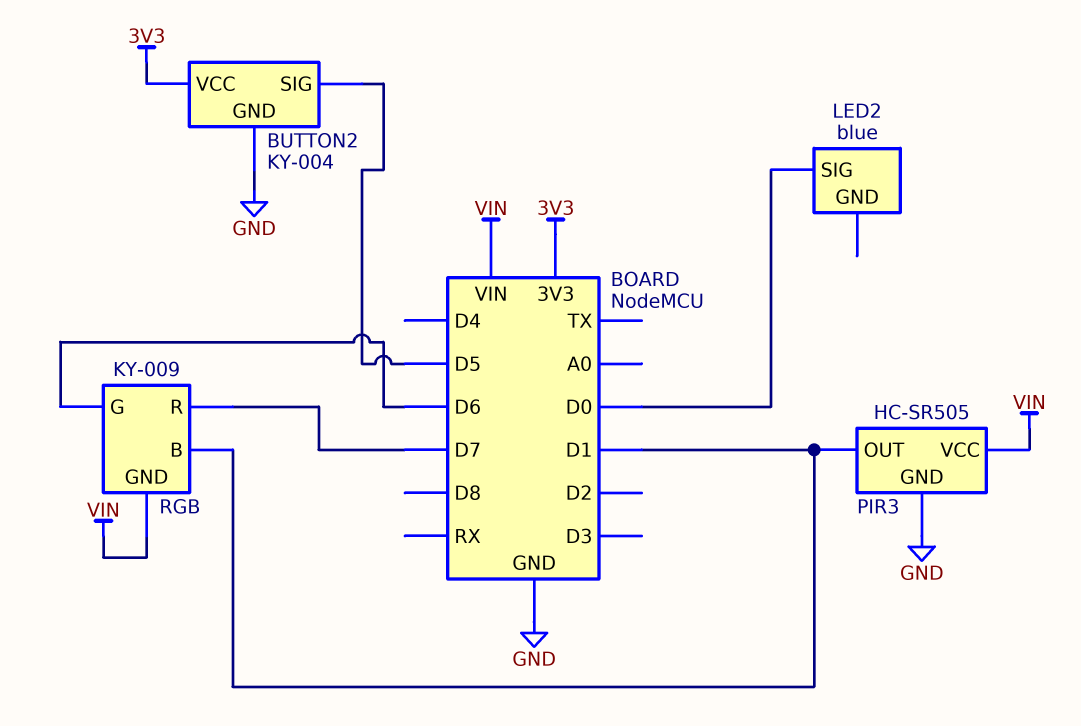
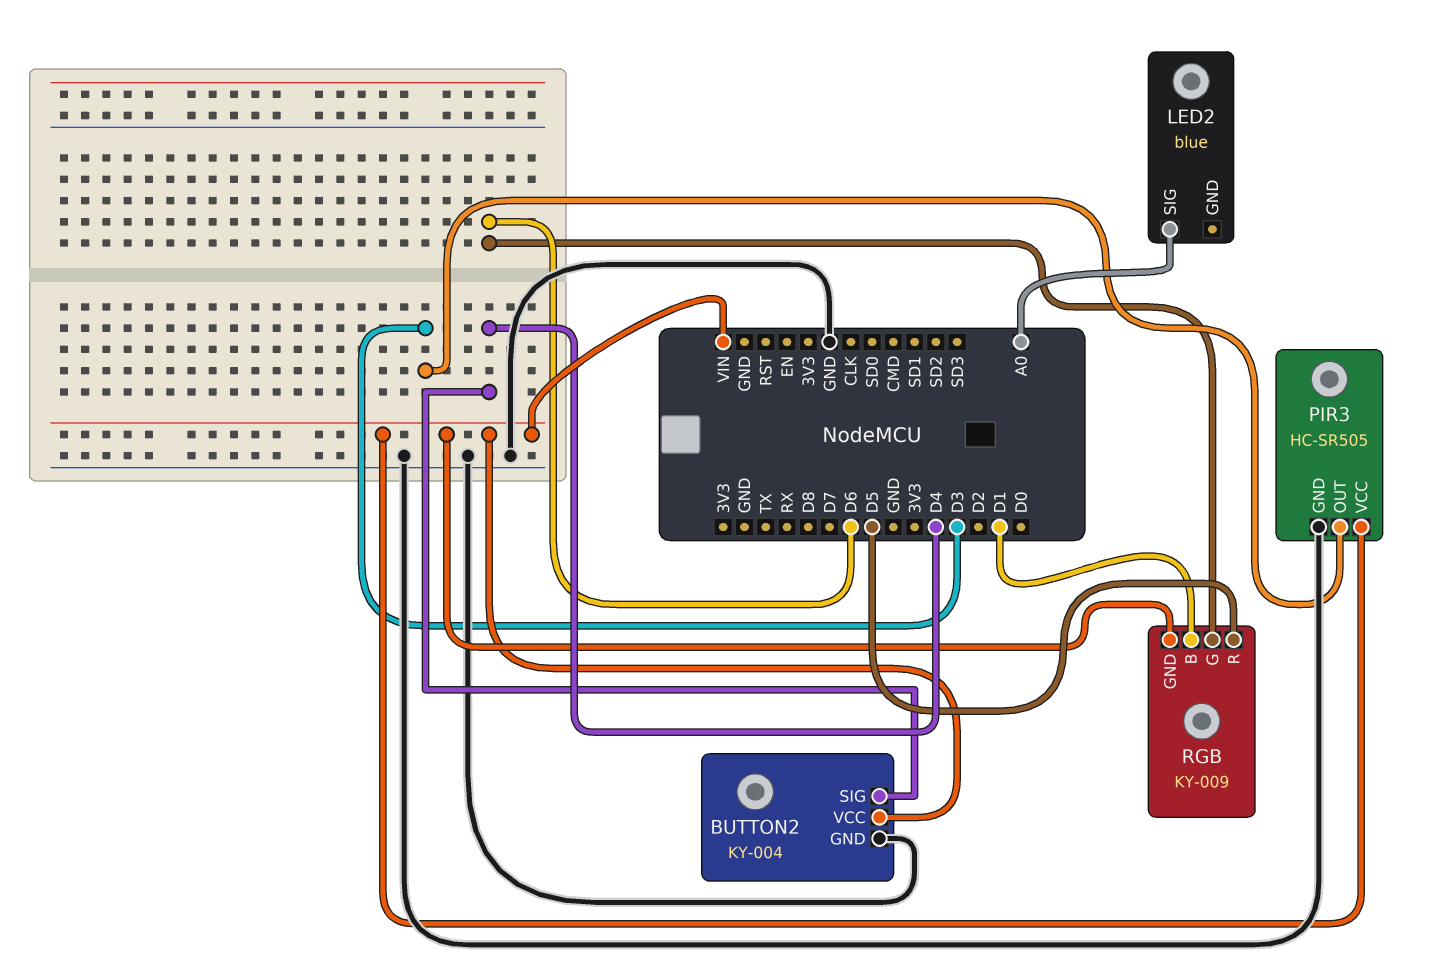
BUTTON2 pin SIG: D5 -> D4
BUTTON2 pin VCC: 3V3 -> VIN
LED2 pin SIG: D0 -> A0
PIR3 pin OUT: D1 -> D3
RGB pin R: D7 -> D5

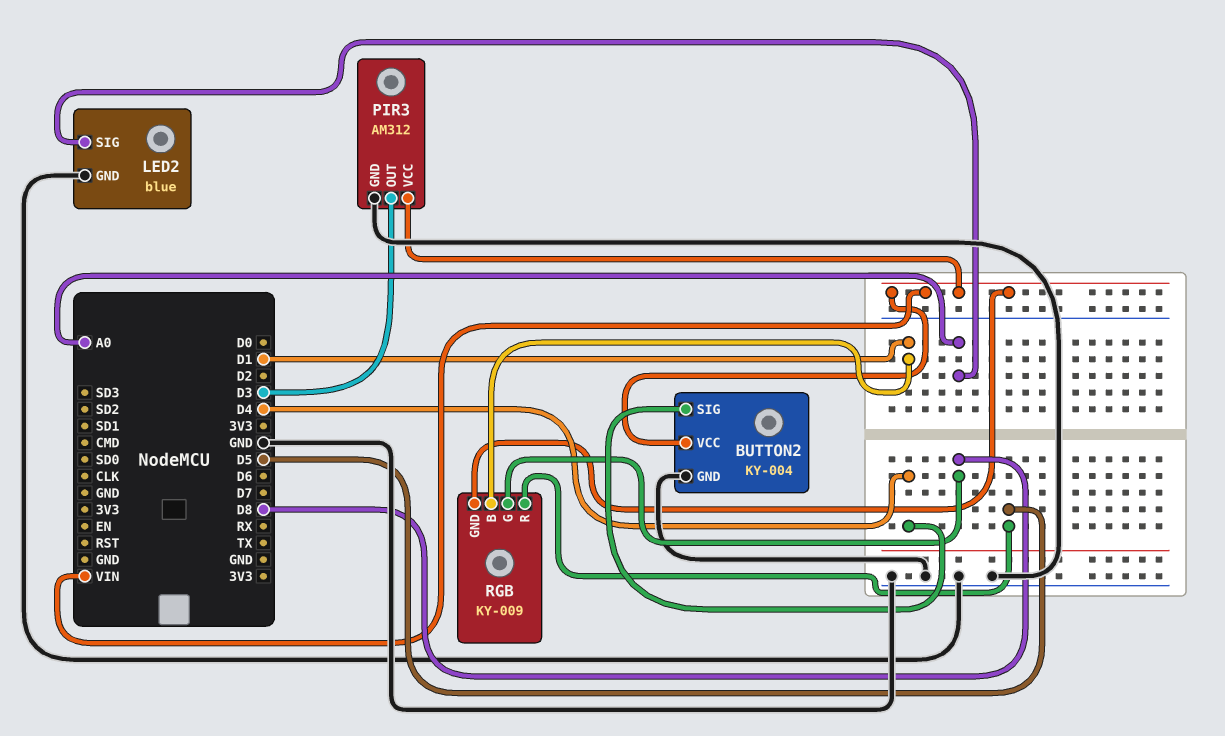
LED2 pin GND: none -> GND
PIR3: HC-SR505 -> AM312
RGB pin G: D6 -> D8

